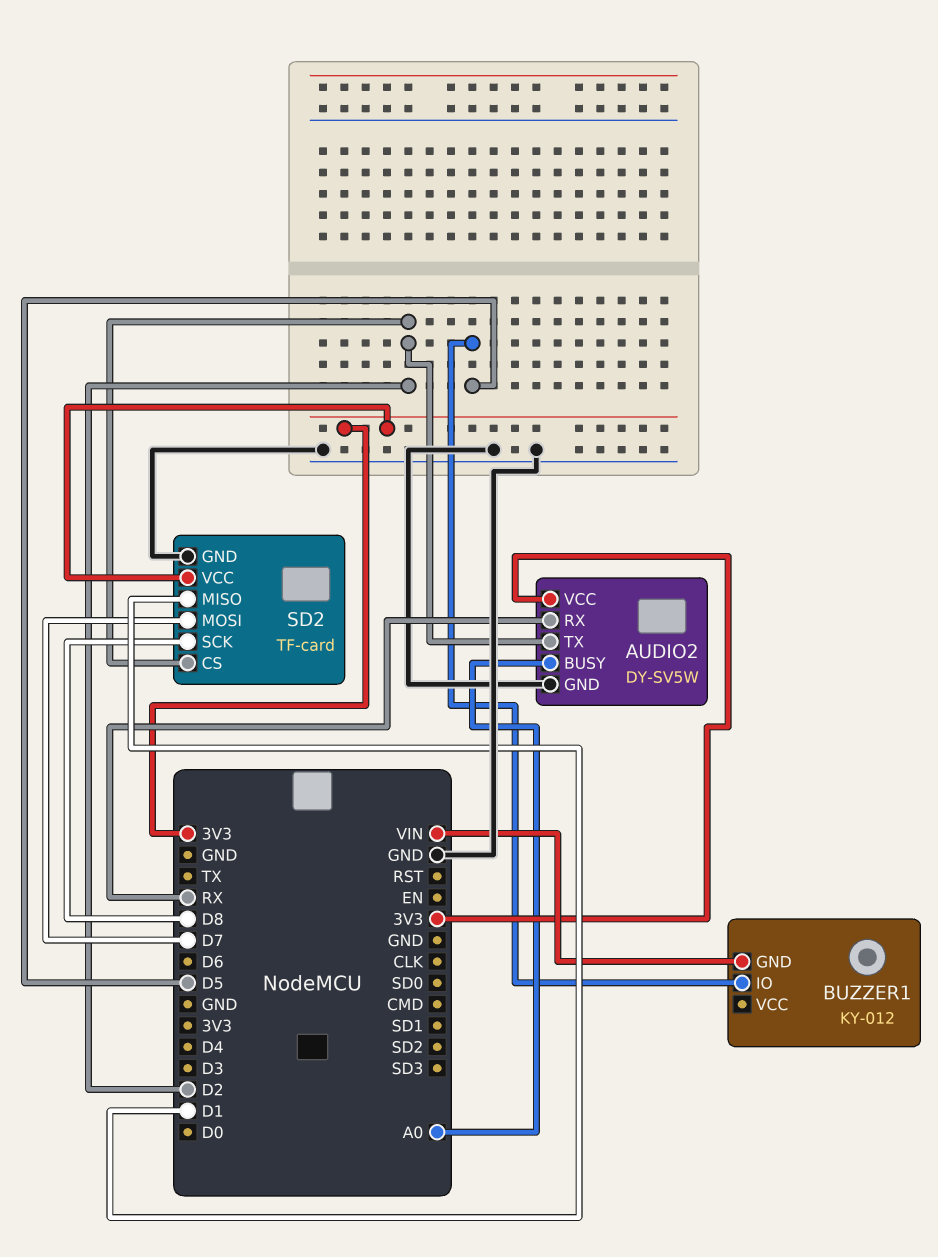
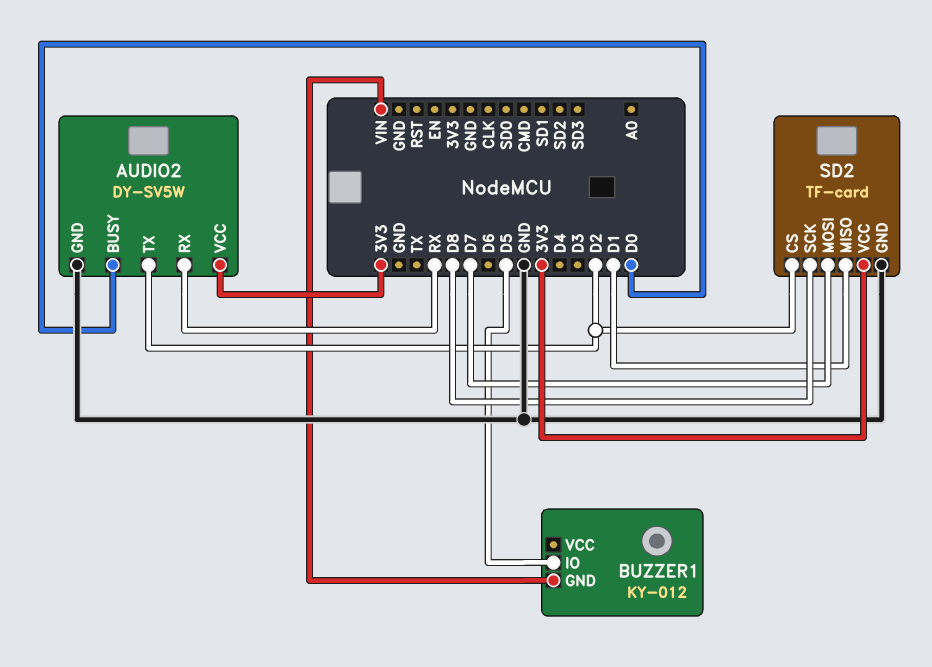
AUDIO2 pin BUSY: A0 -> D0

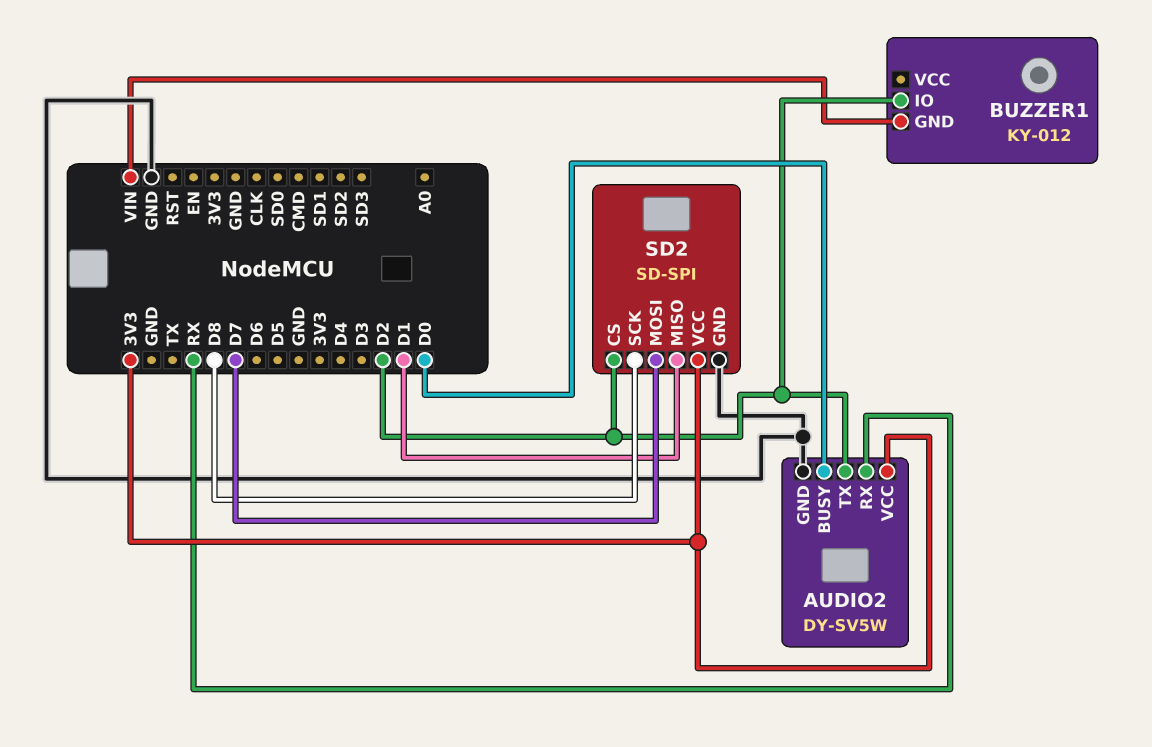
BUZZER1 pin IO: D5 -> D2
SD2: TF-card -> SD-SPI

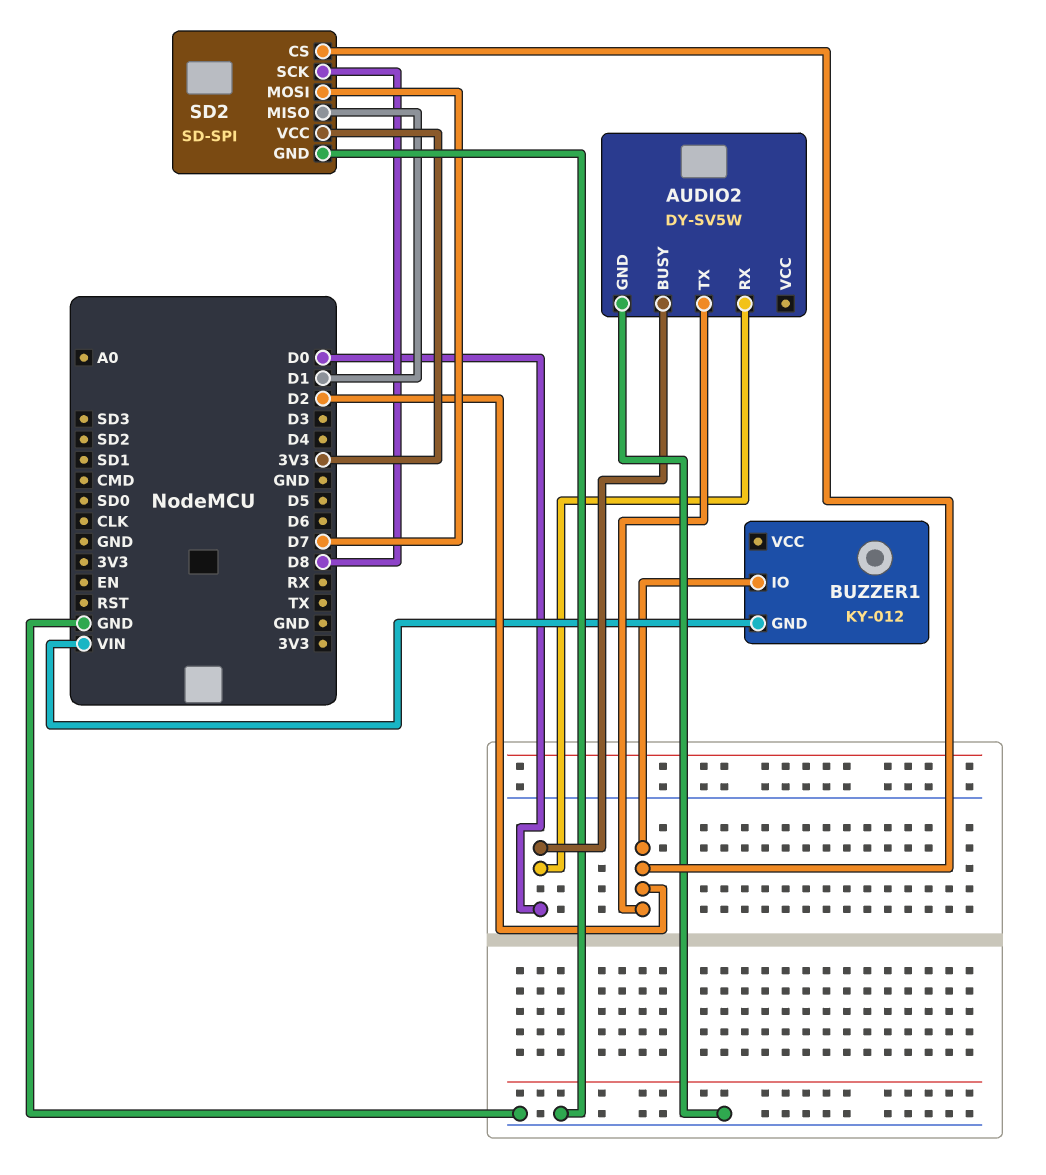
AUDIO2 pin RX: RX -> D0
AUDIO2 pin VCC: 3V3 -> none

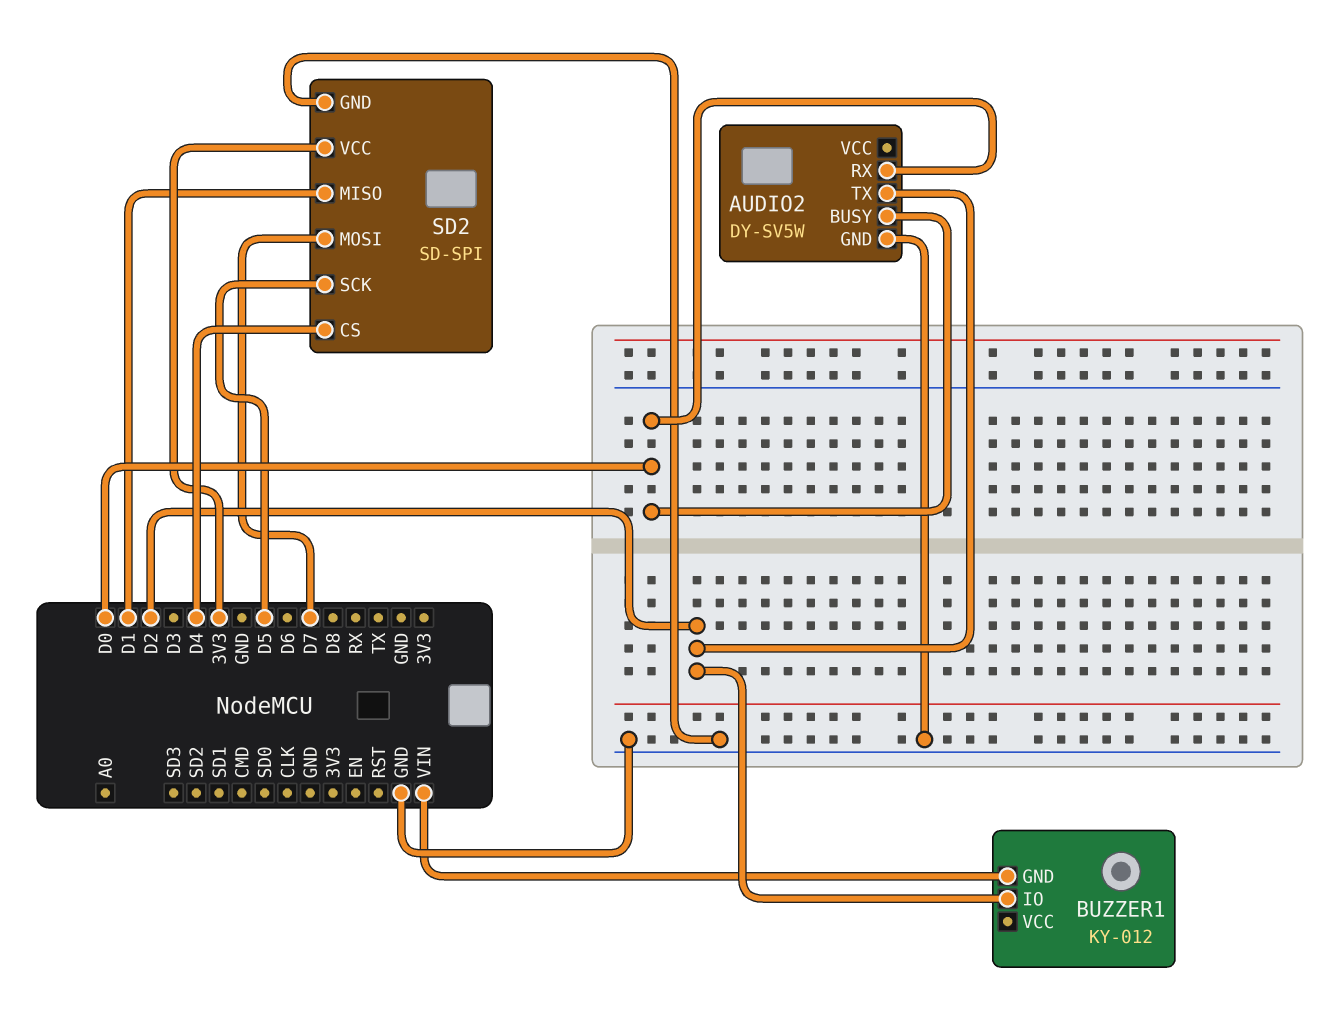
SD2 pin CS: D2 -> D4
SD2 pin SCK: D8 -> D5

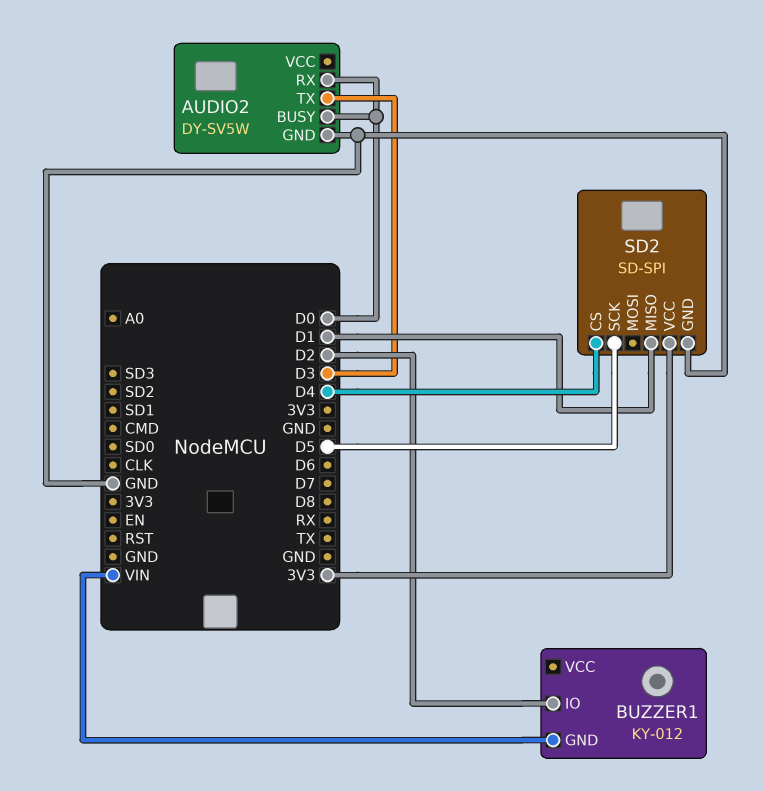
AUDIO2 pin TX: D2 -> D3
SD2 pin MOSI: D7 -> none

